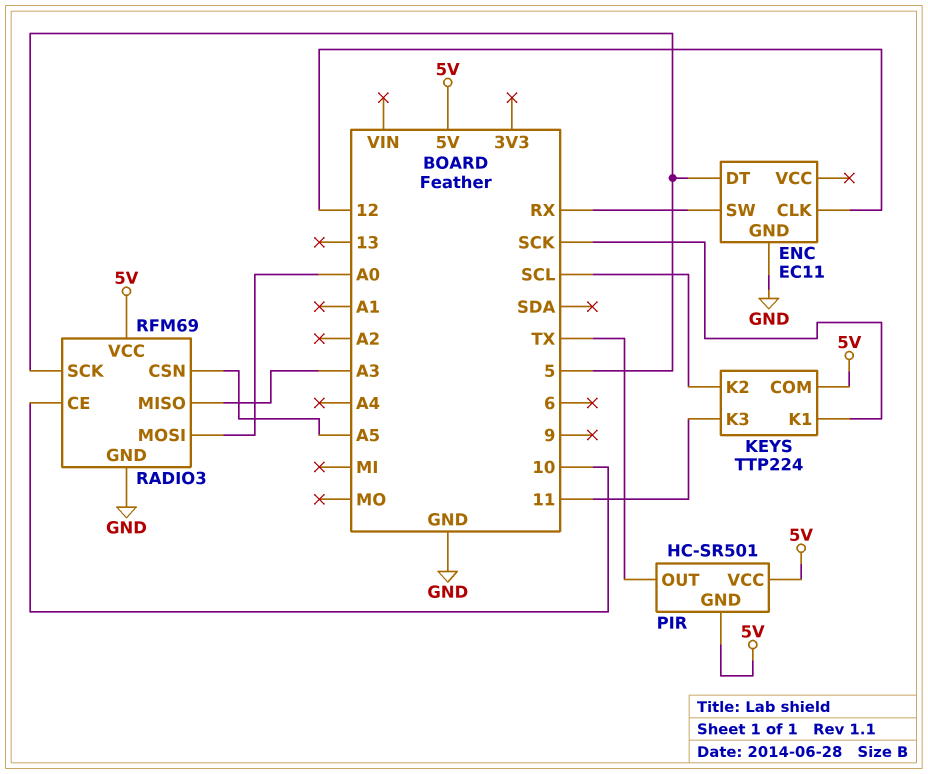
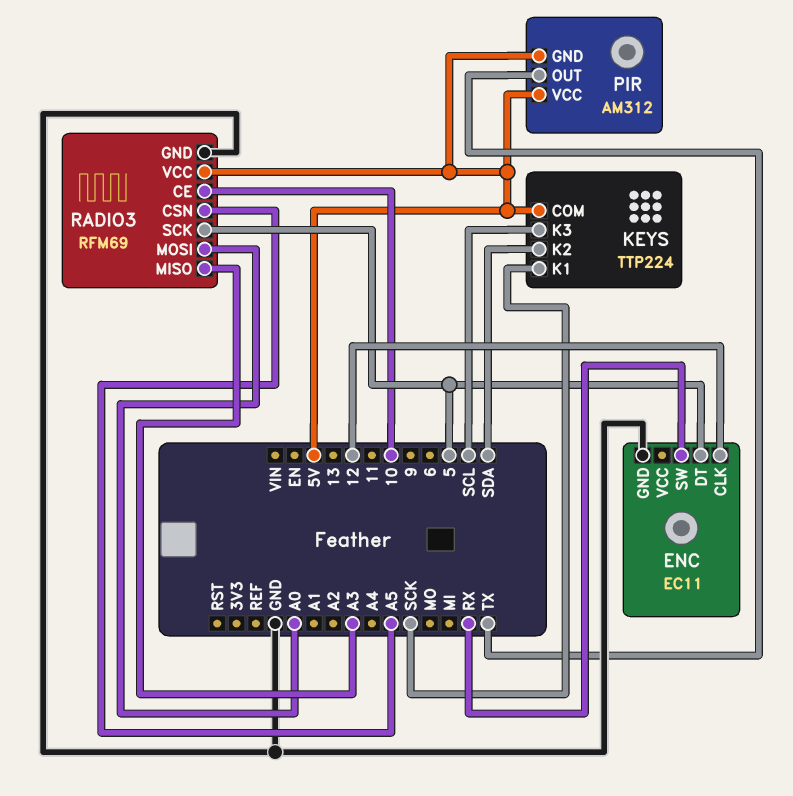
KEYS pin K2: SCL -> SDA
KEYS pin K3: 11 -> SCL
PIR: HC-SR501 -> AM312

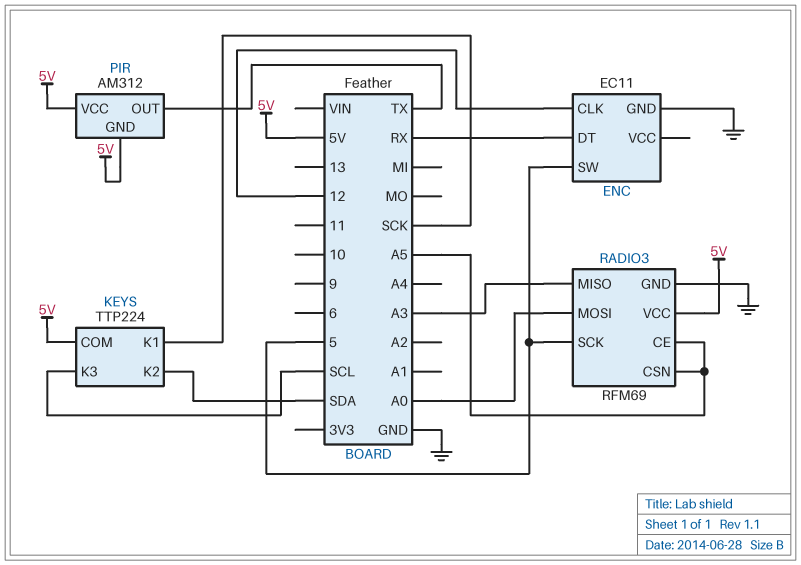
ENC pin DT: 5 -> RX
ENC pin SW: RX -> 5
RADIO3 pin CE: 10 -> A5

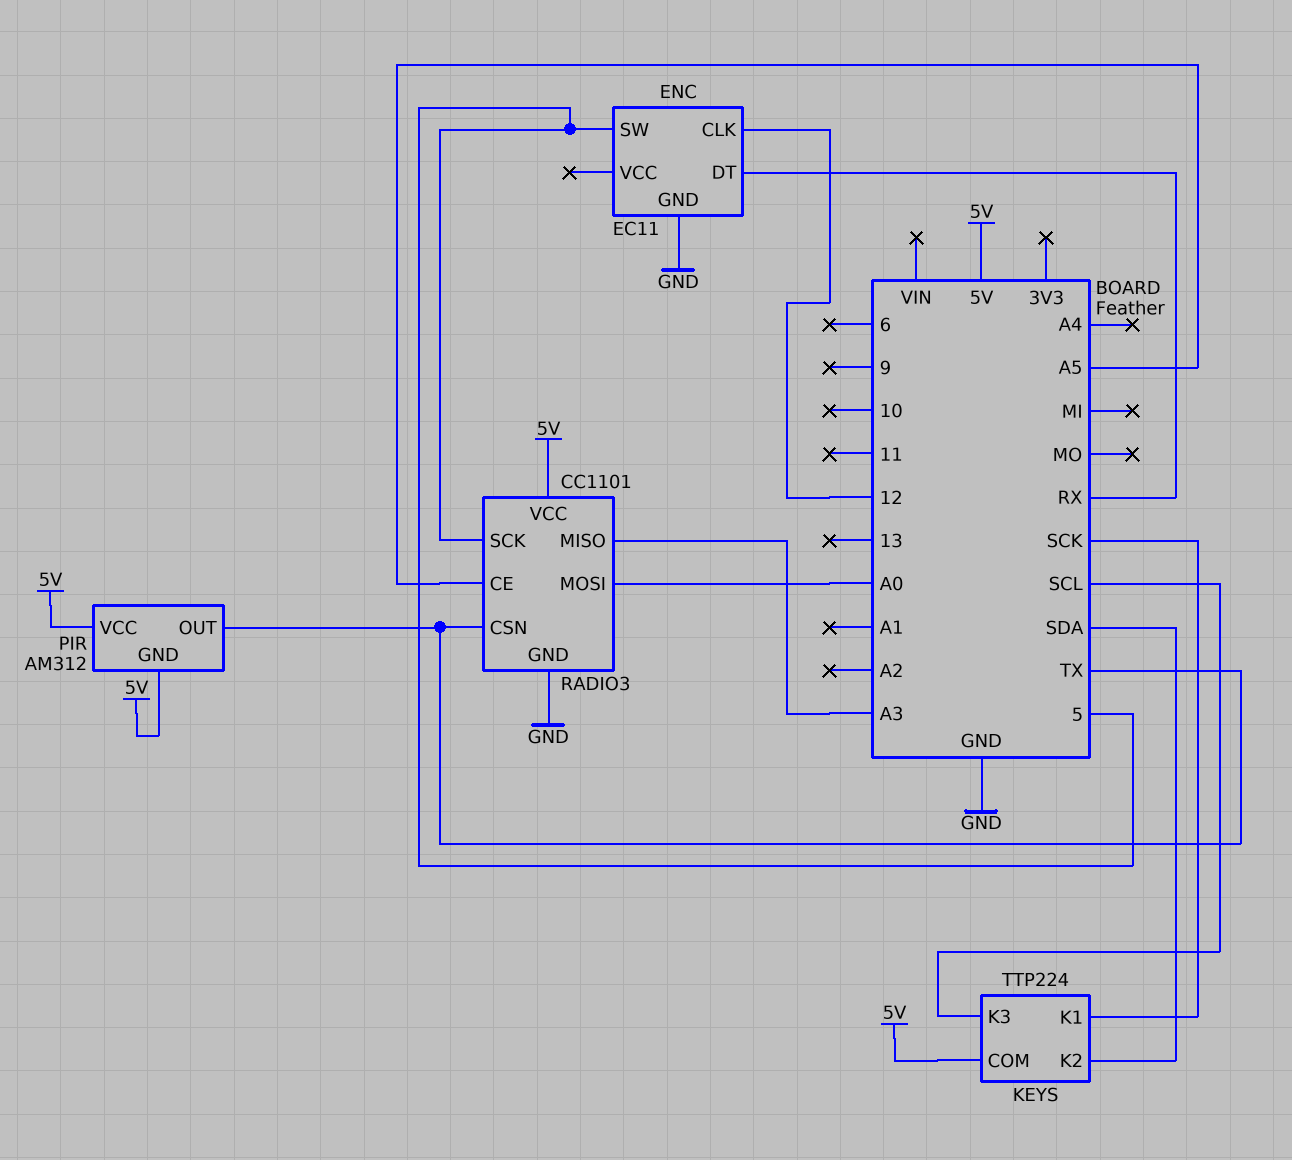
RADIO3: RFM69 -> CC1101
RADIO3 pin CSN: A5 -> TX

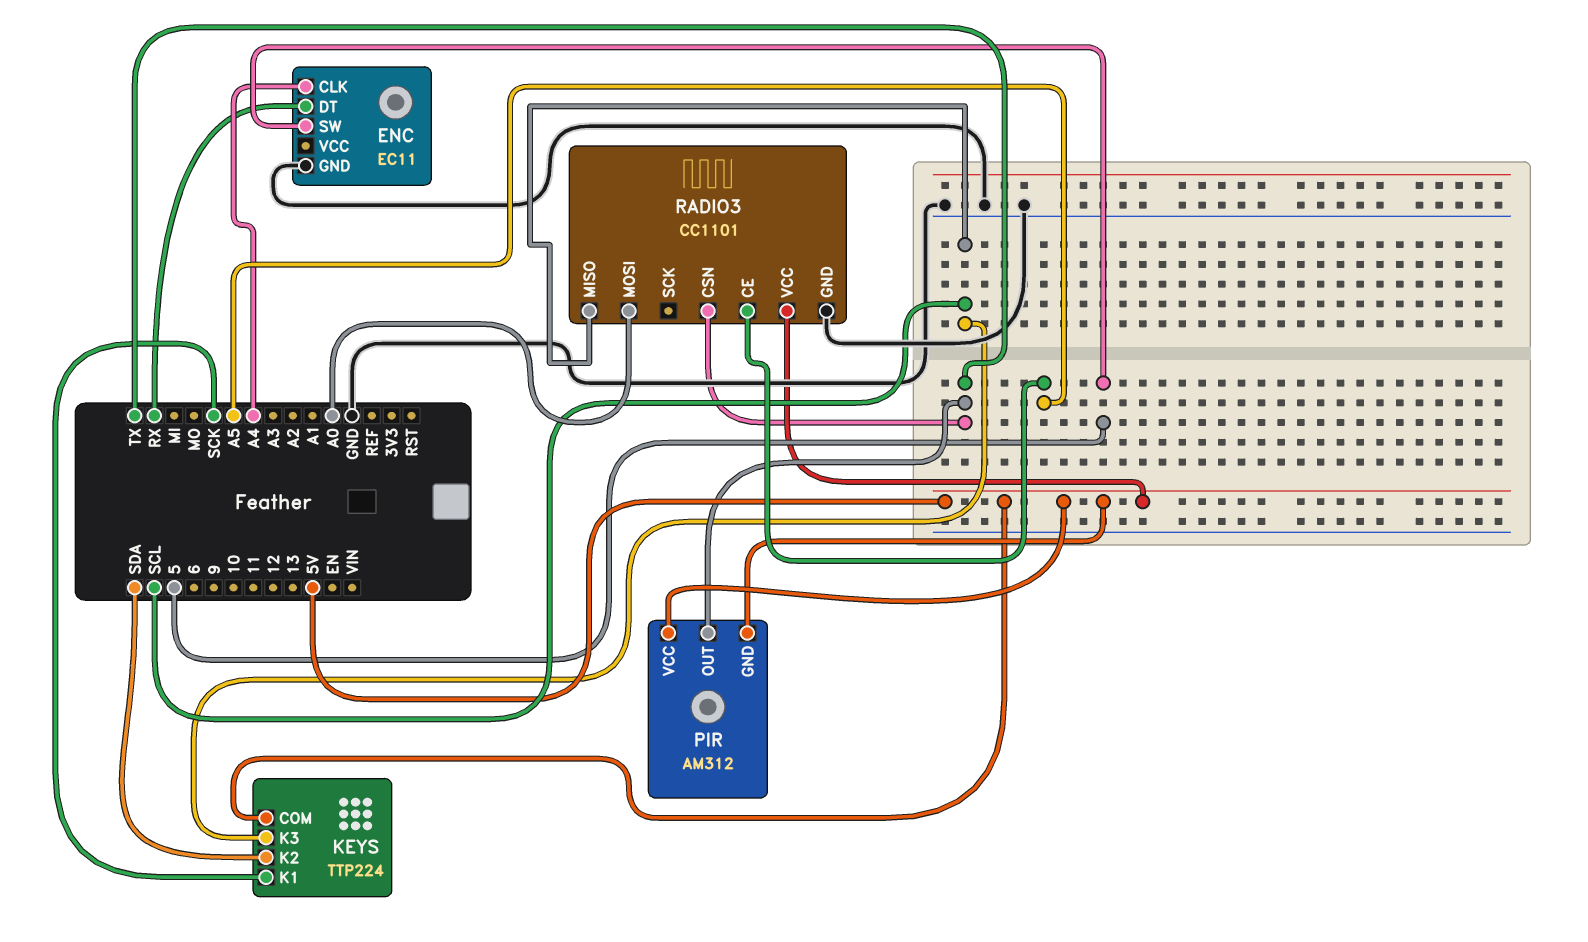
ENC pin CLK: 12 -> A4
RADIO3 pin MISO: A3 -> SCL
RADIO3 pin SCK: 5 -> none

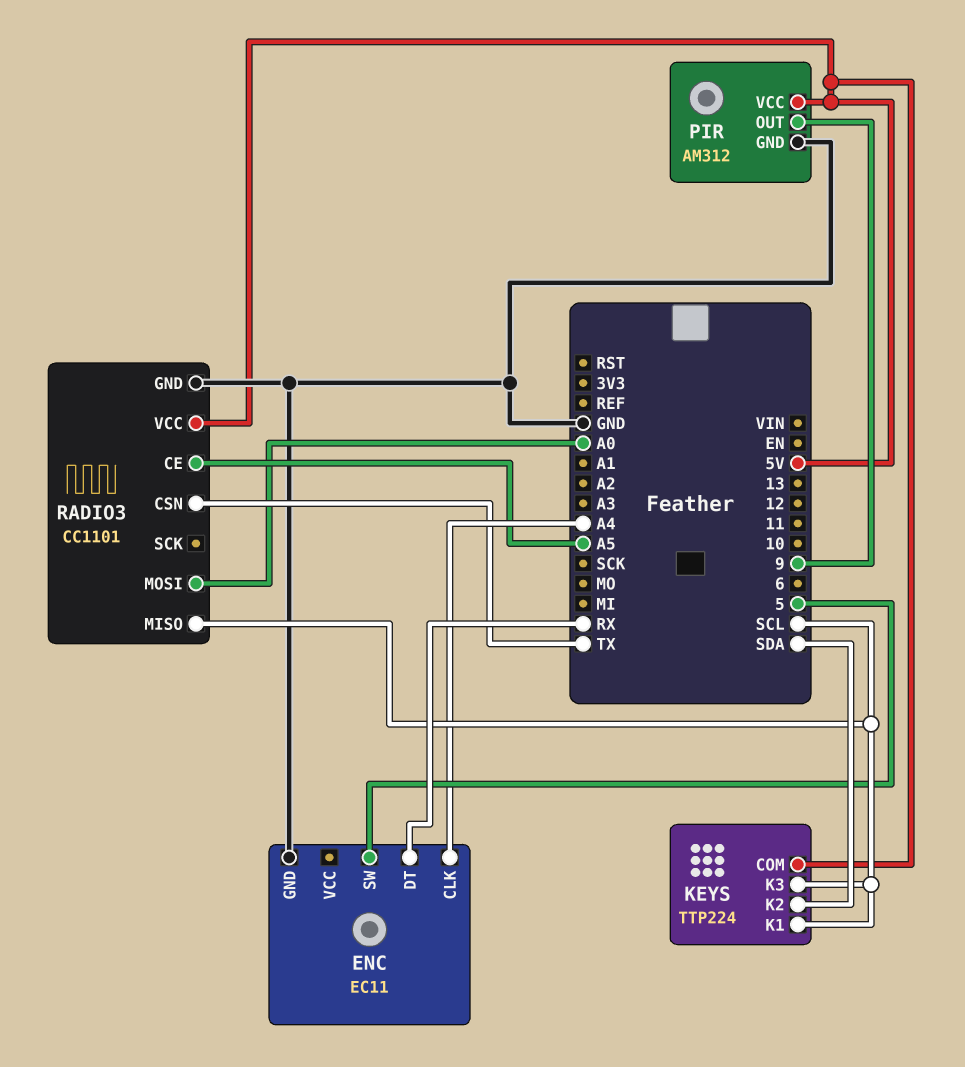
KEYS pin K1: SCK -> SCL
PIR pin GND: 5V -> GND
PIR pin OUT: TX -> 9

